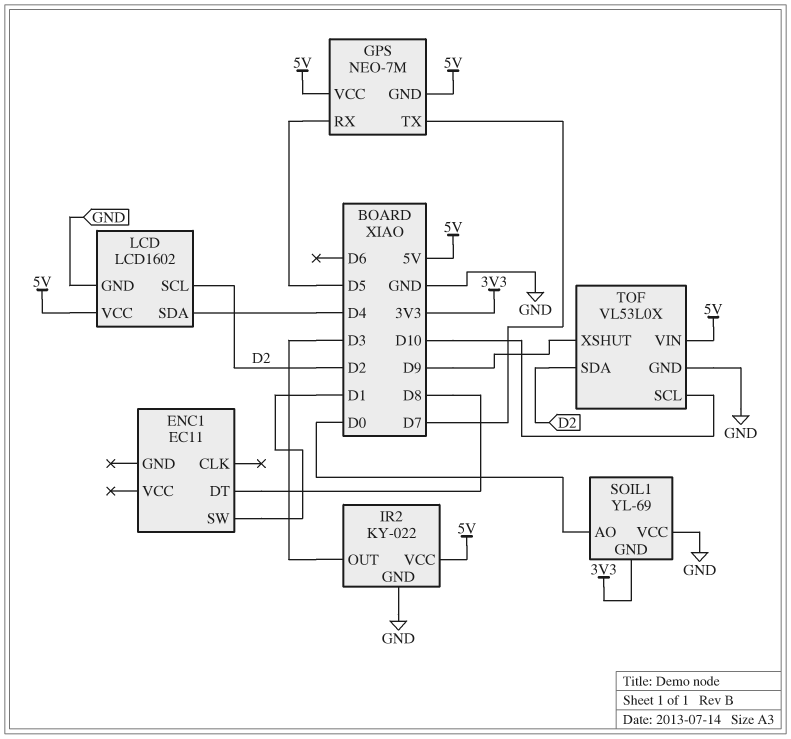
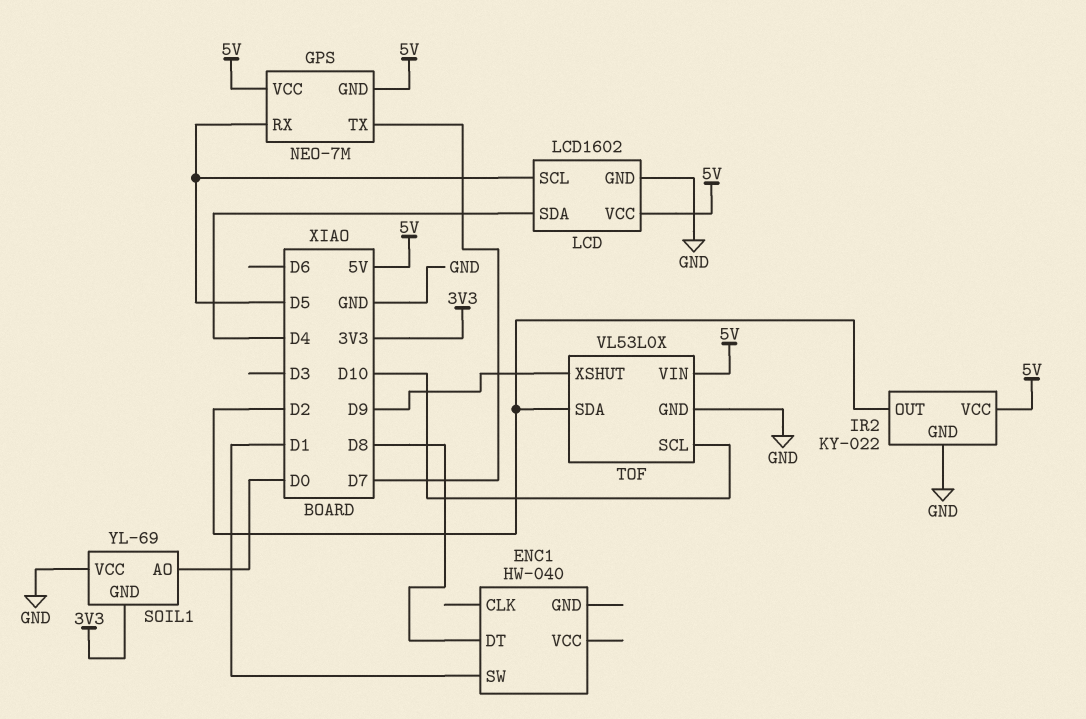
ENC1: EC11 -> HW-040
IR2 pin OUT: D3 -> D2
LCD pin SCL: D2 -> D5

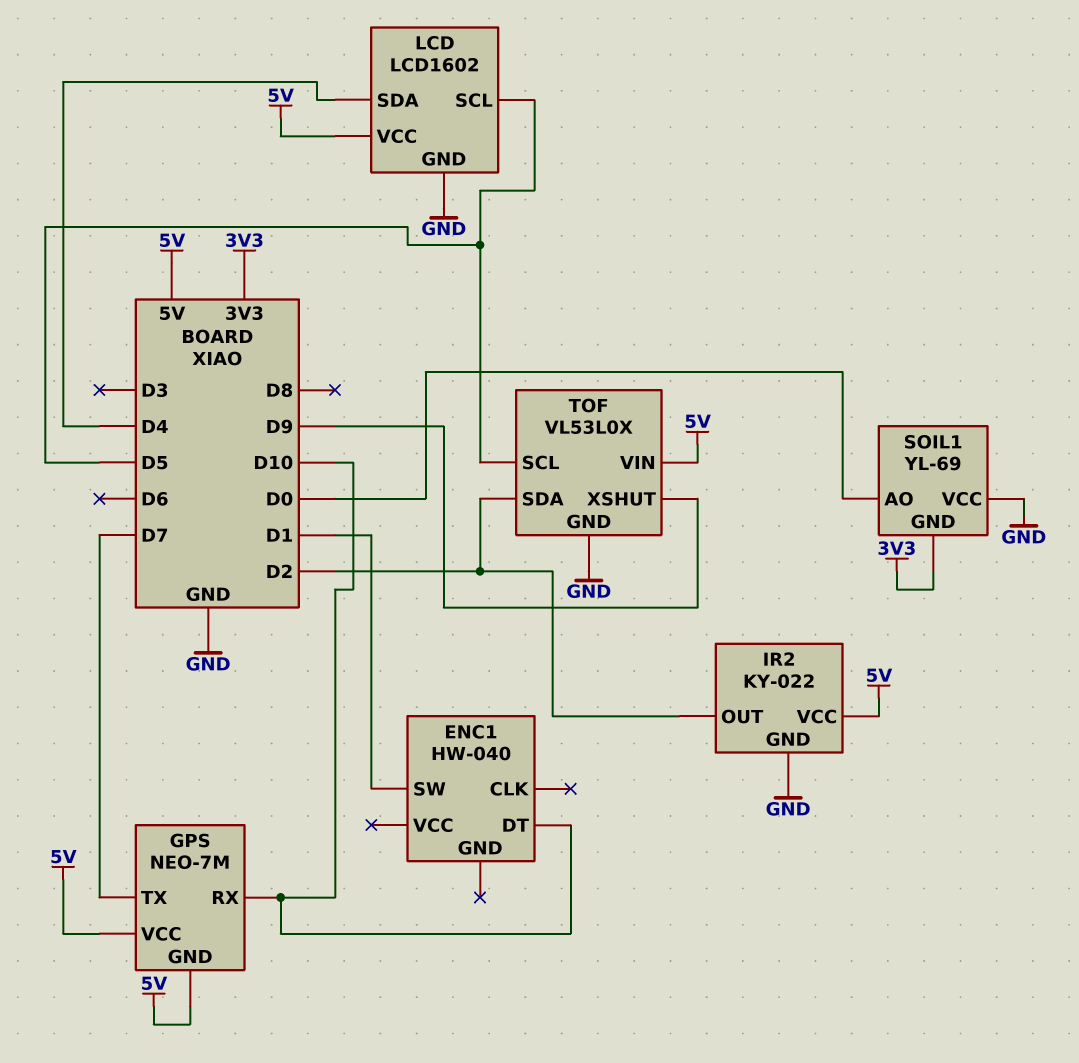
ENC1 pin DT: D8 -> D10
GPS pin RX: D5 -> D10
TOF pin SCL: D10 -> D5

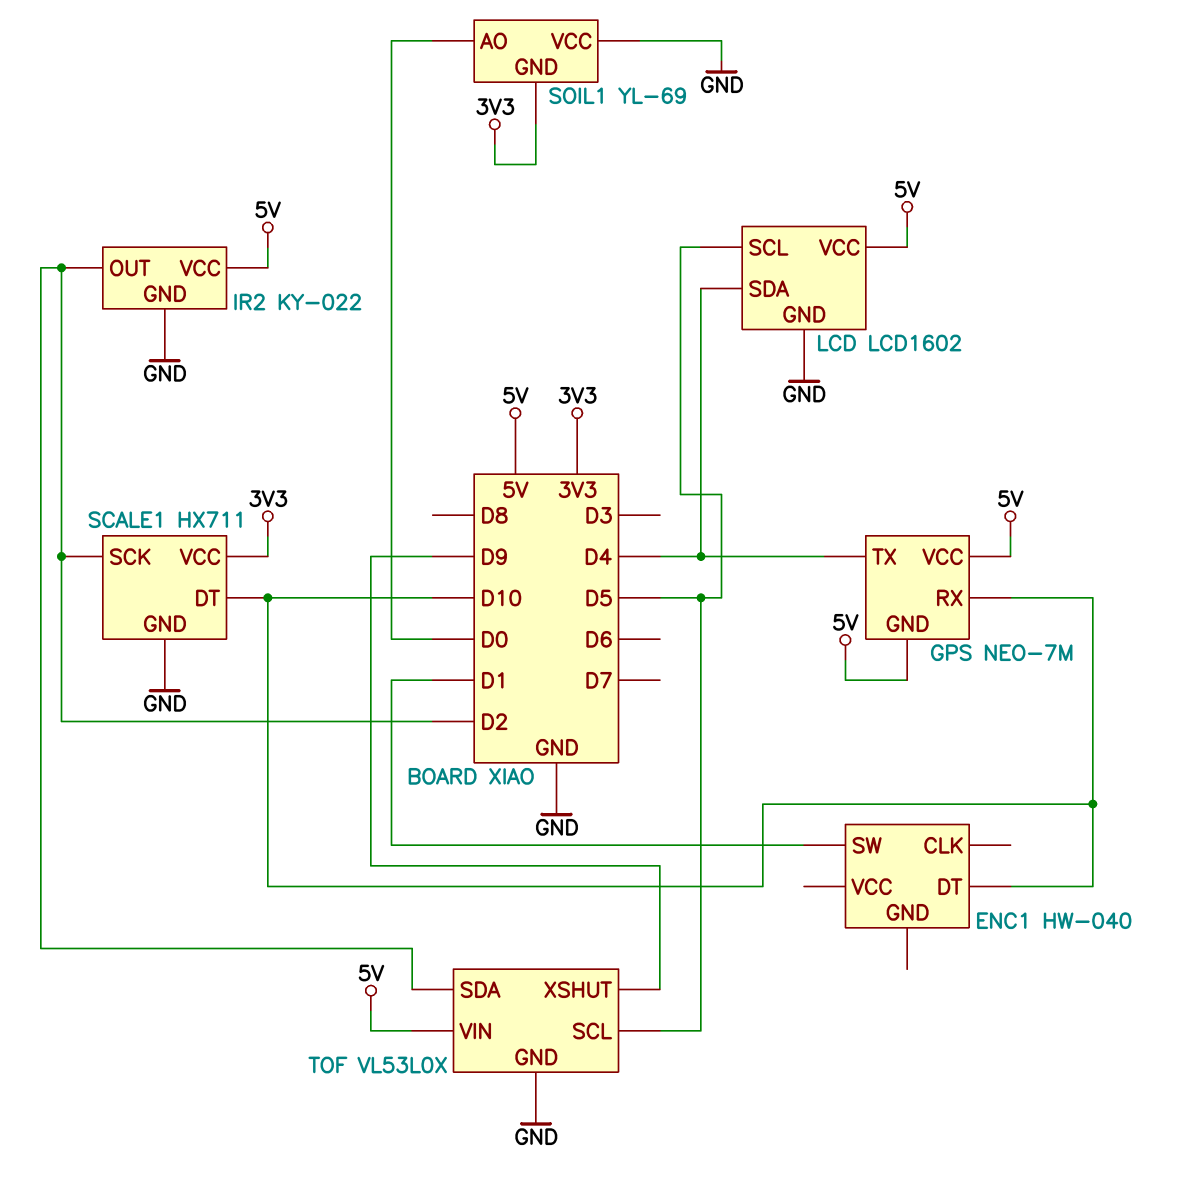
GPS pin TX: D7 -> D4
SCALE1: none -> HX711
SCALE1 pin DT: none -> D10
SCALE1 pin GND: none -> GND
SCALE1 pin SCK: none -> D2
SCALE1 pin VCC: none -> 3V3

